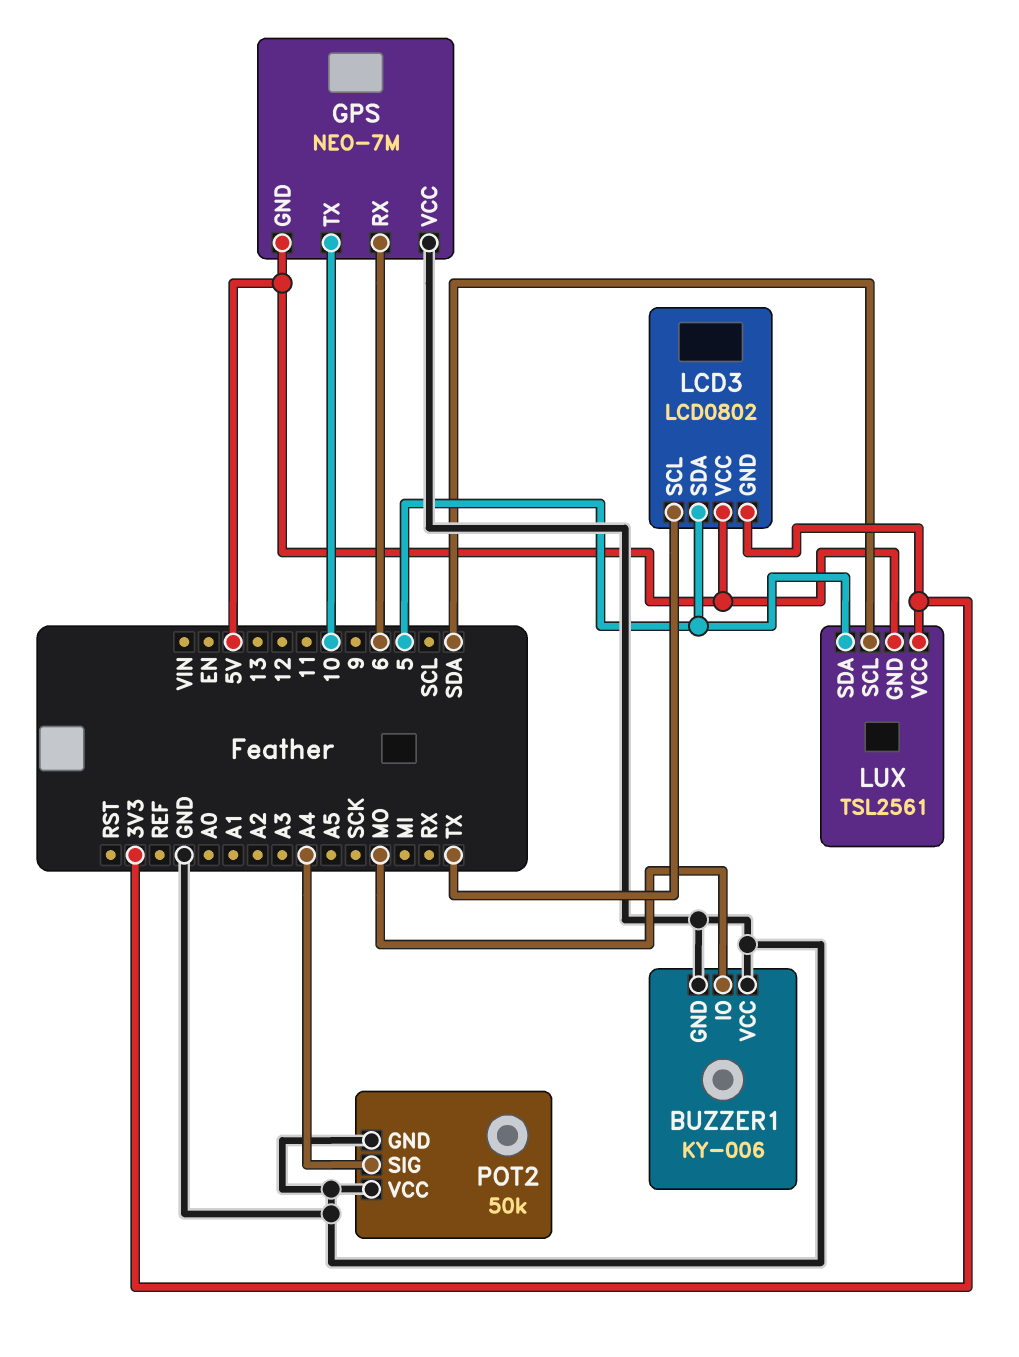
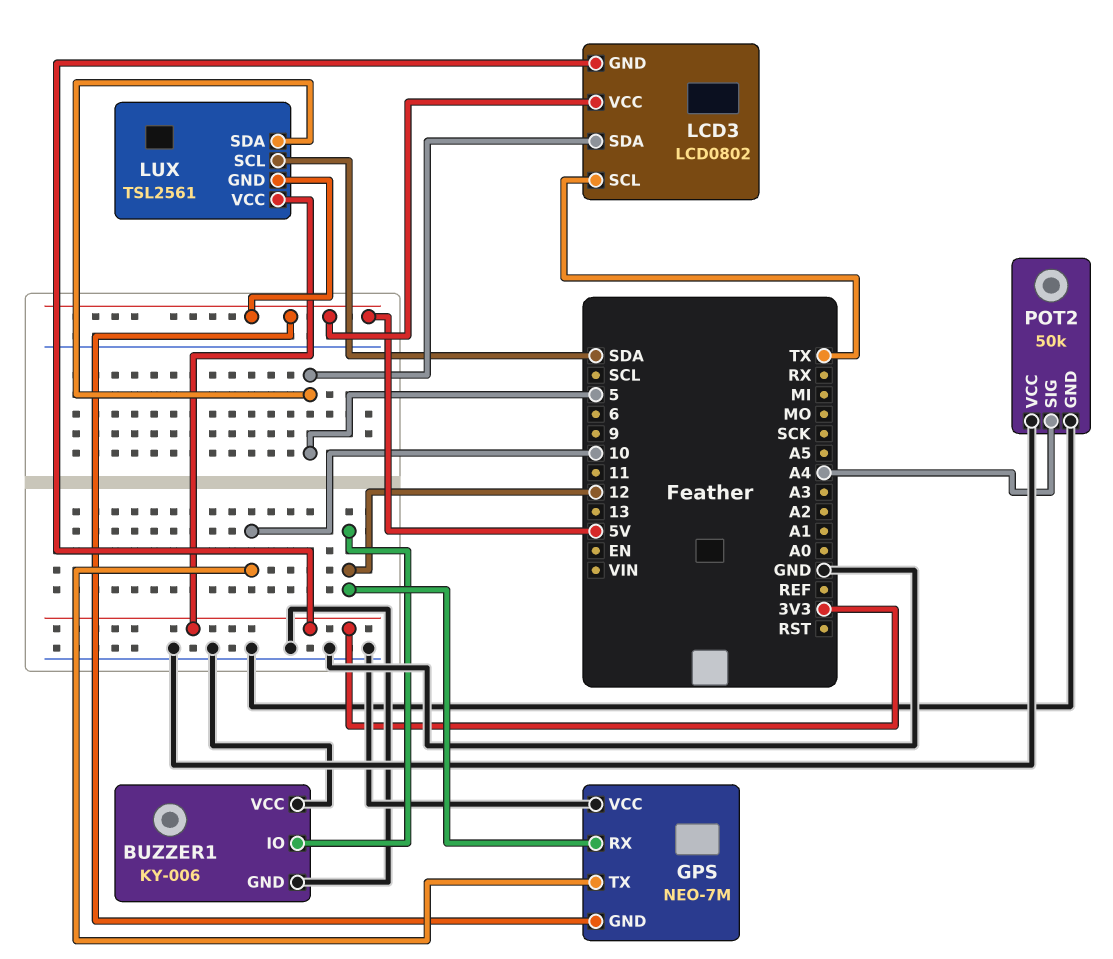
BUZZER1 pin IO: MO -> 12
GPS pin RX: 6 -> 12

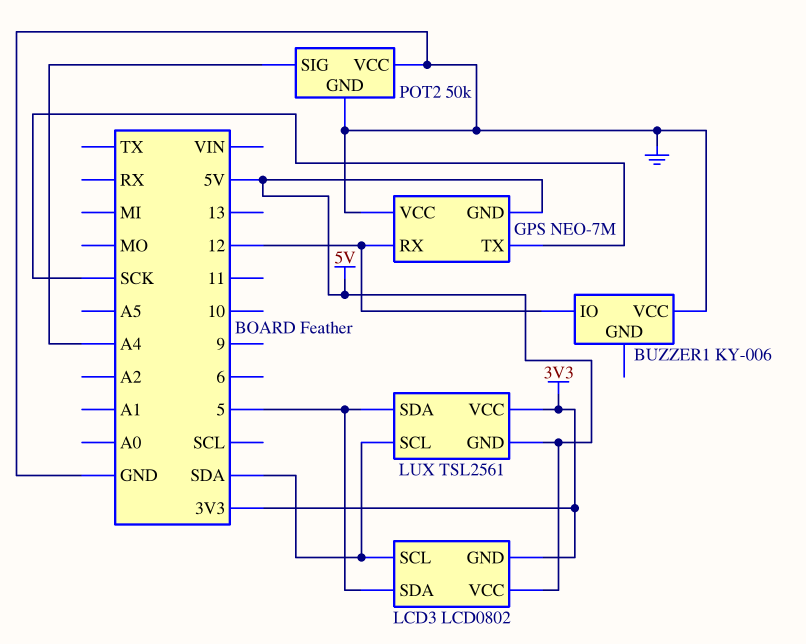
BUZZER1 pin GND: GND -> none
GPS pin TX: 10 -> SCK
LCD3 pin SCL: TX -> SDA

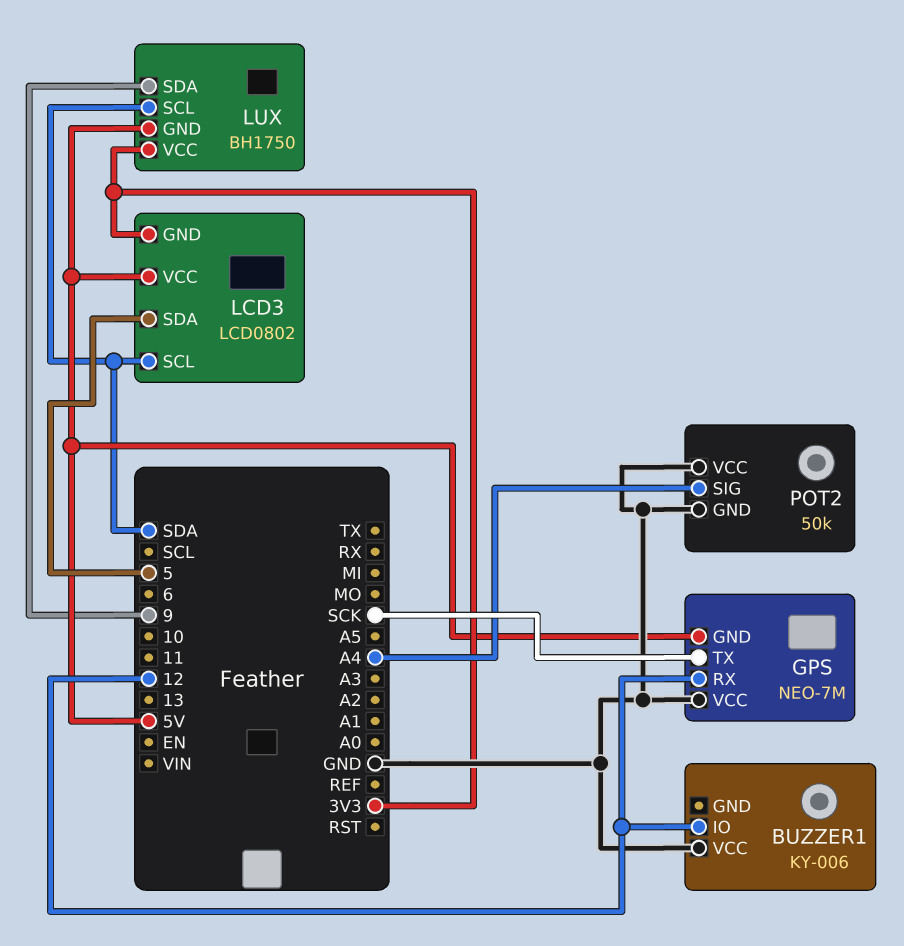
LUX: TSL2561 -> BH1750
LUX pin SDA: 5 -> 9

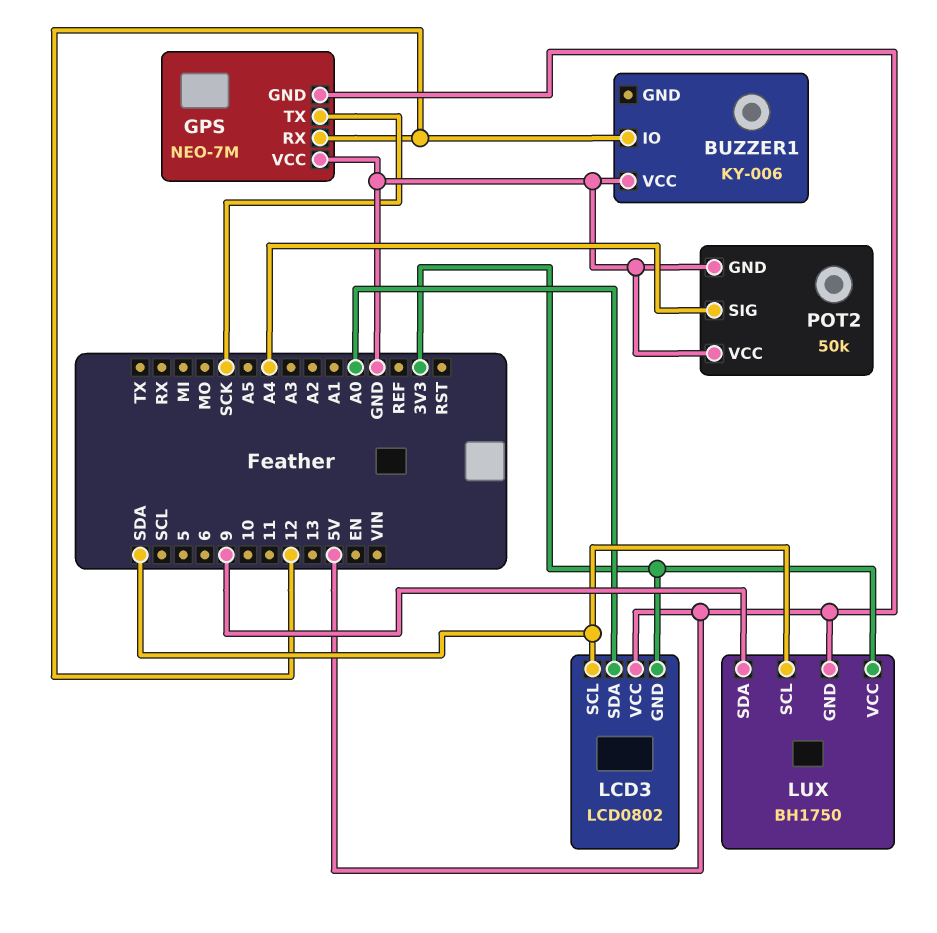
LCD3 pin SDA: 5 -> A0

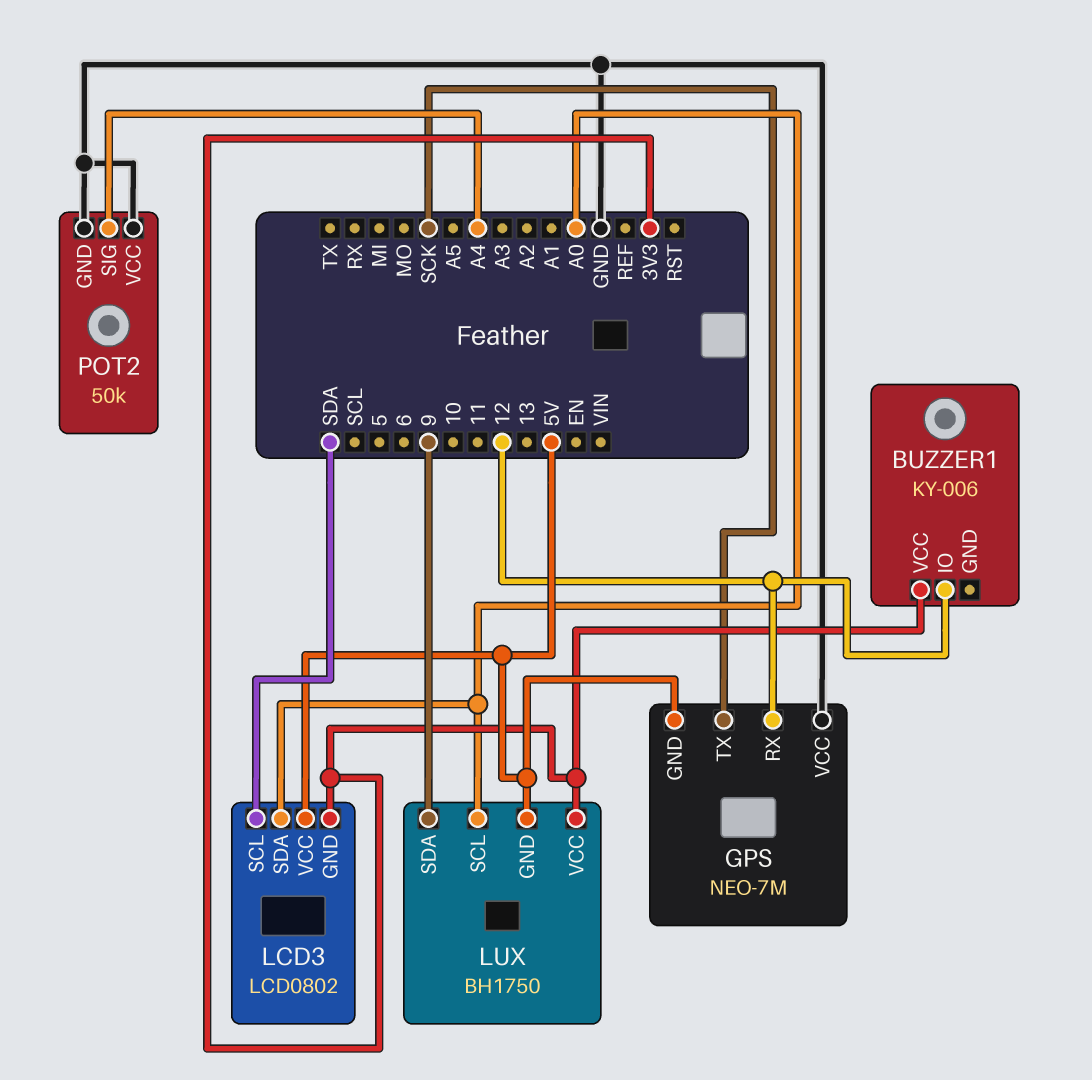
BUZZER1 pin VCC: GND -> 3V3
LUX pin SCL: SDA -> A0

